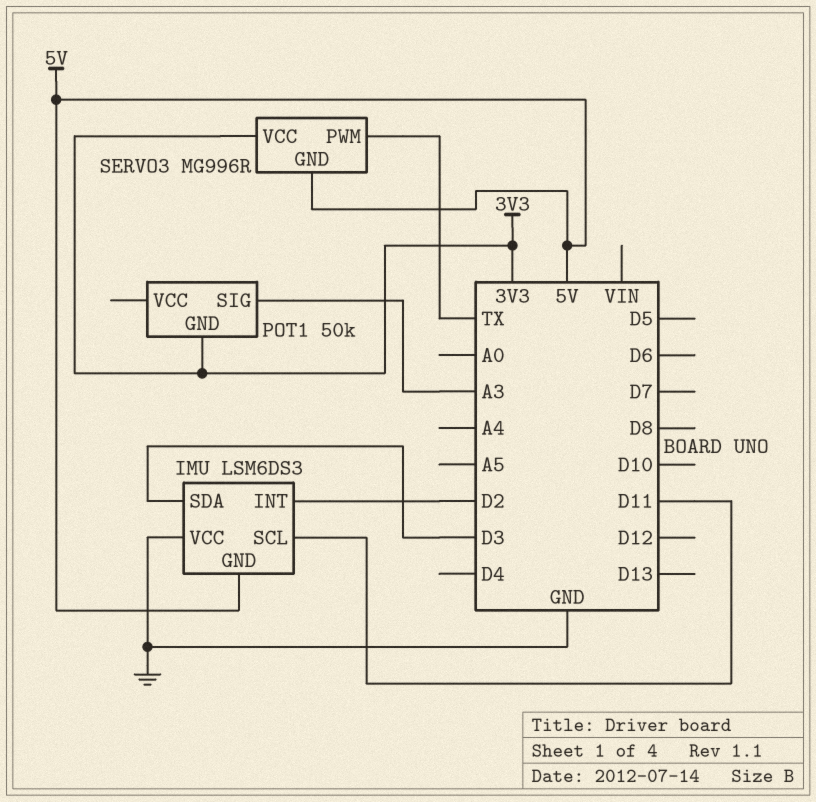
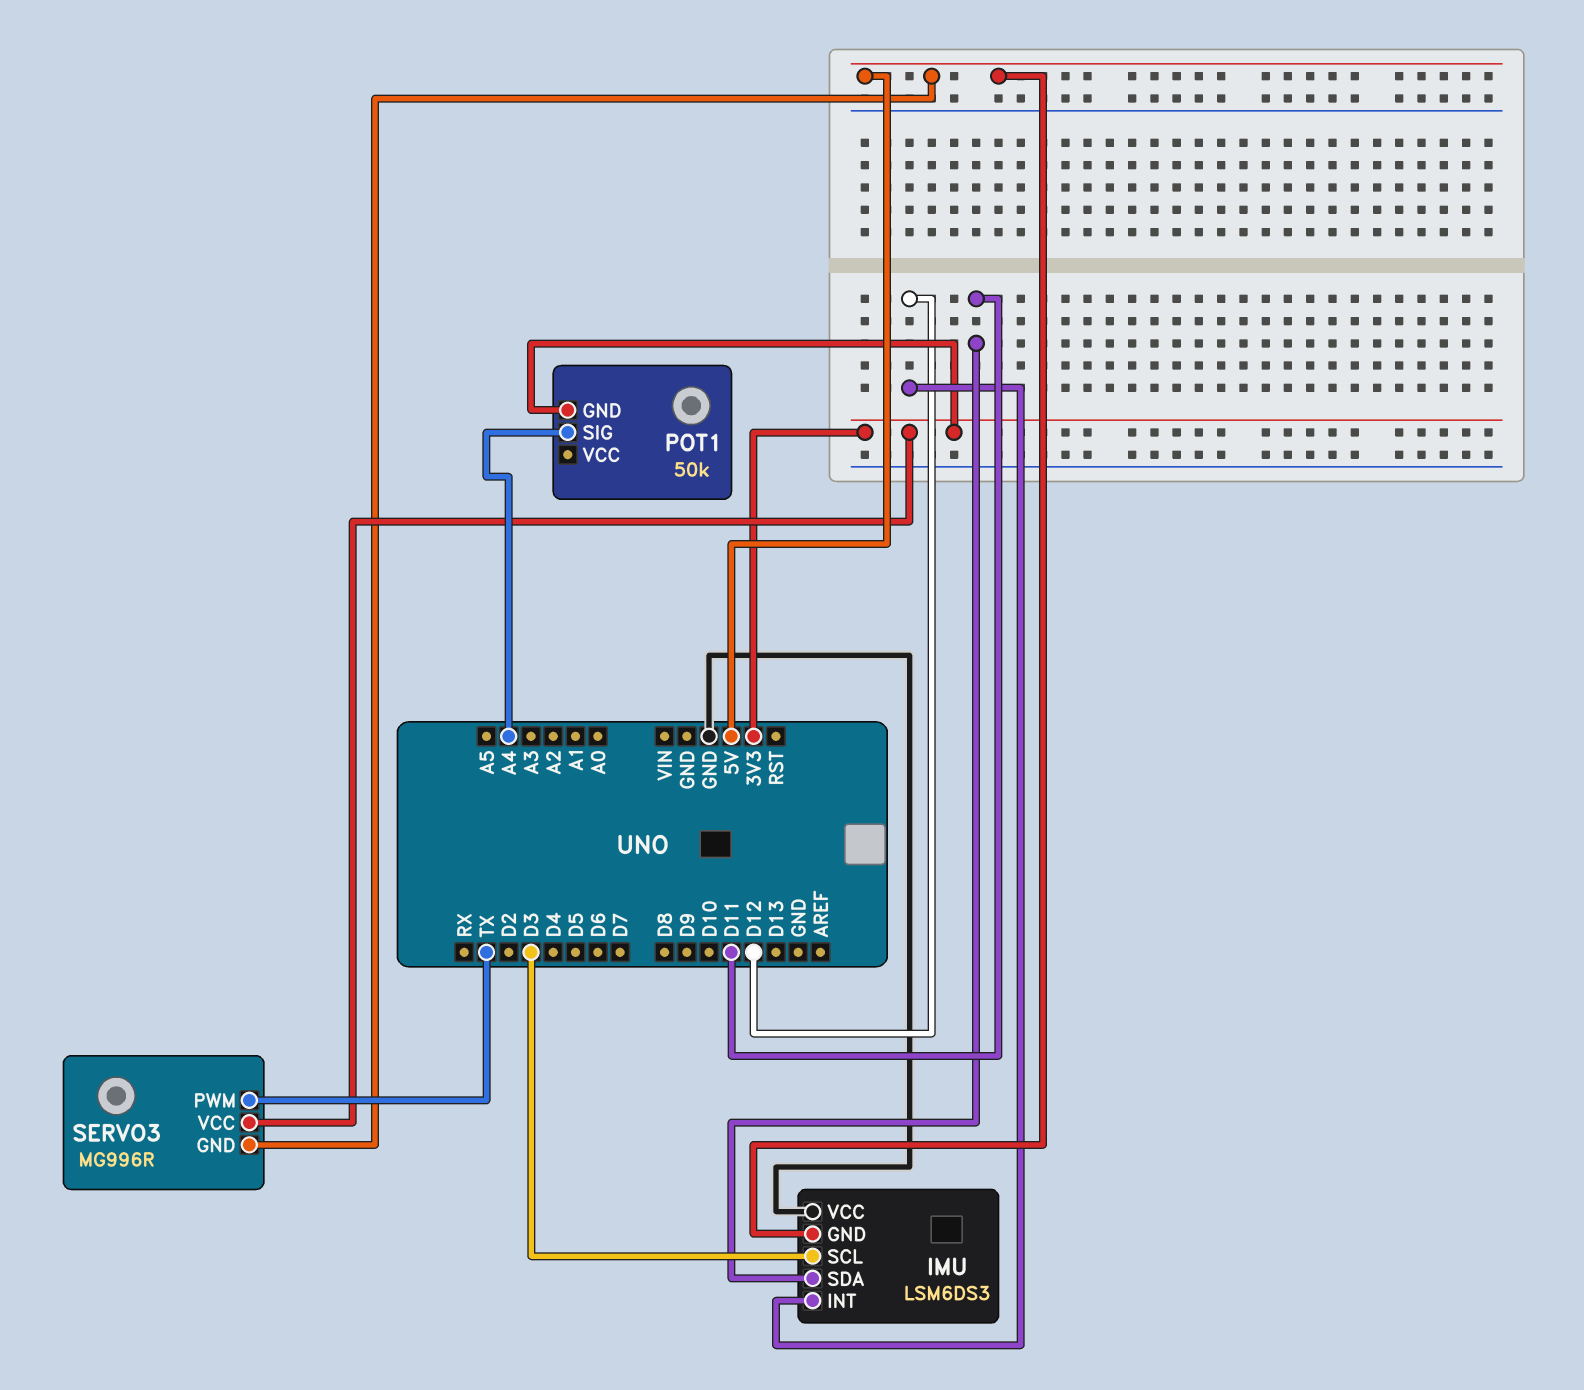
IMU pin INT: D2 -> D12
IMU pin SCL: D11 -> D3
IMU pin SDA: D3 -> D11
POT1 pin SIG: A3 -> A4

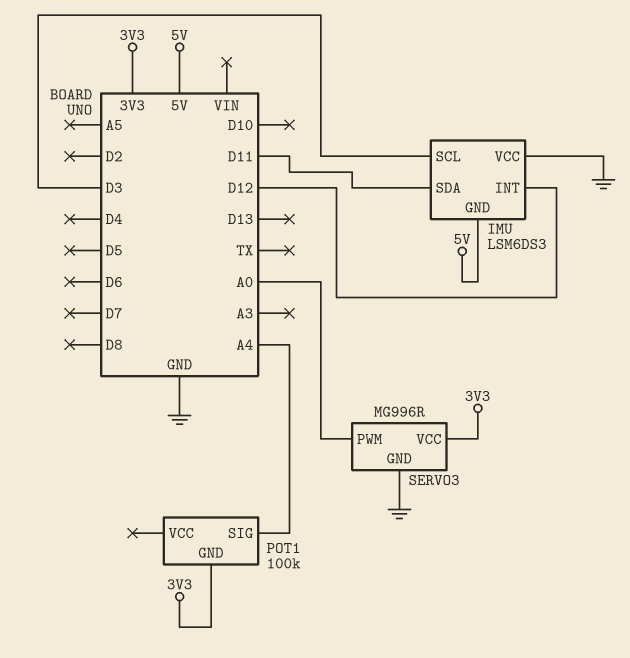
POT1: 50k -> 100k
SERVO3 pin GND: 5V -> GND
SERVO3 pin PWM: TX -> A0

